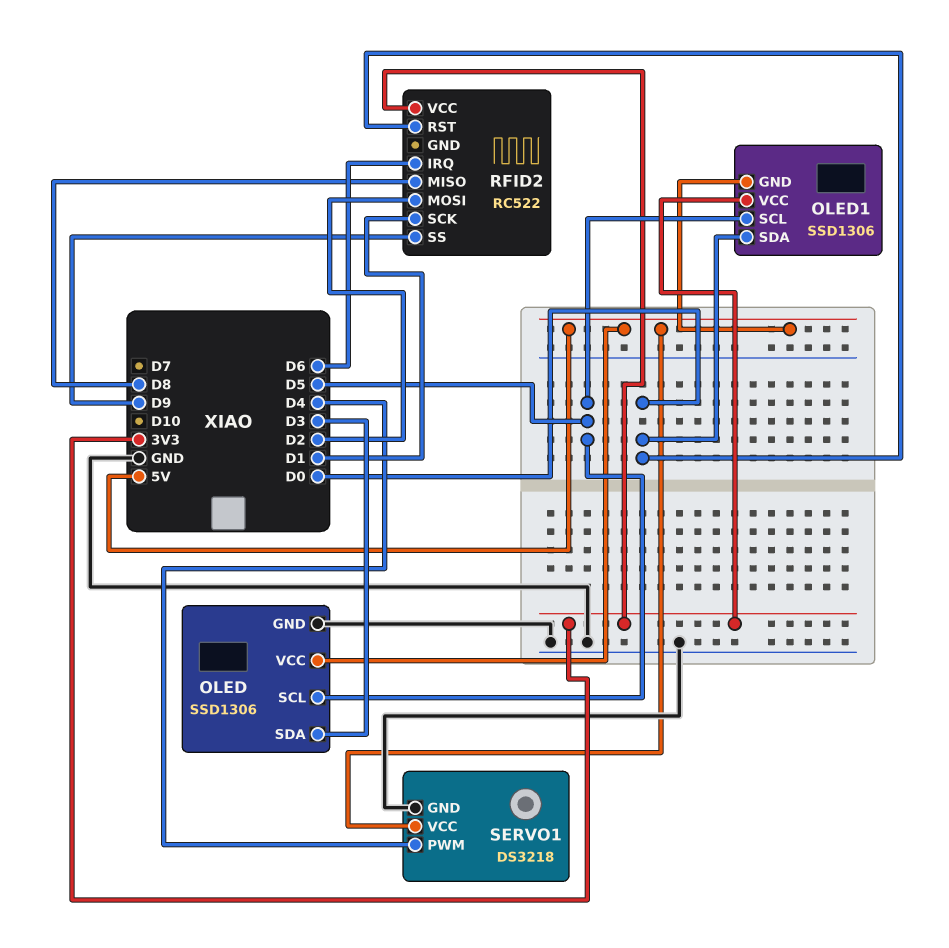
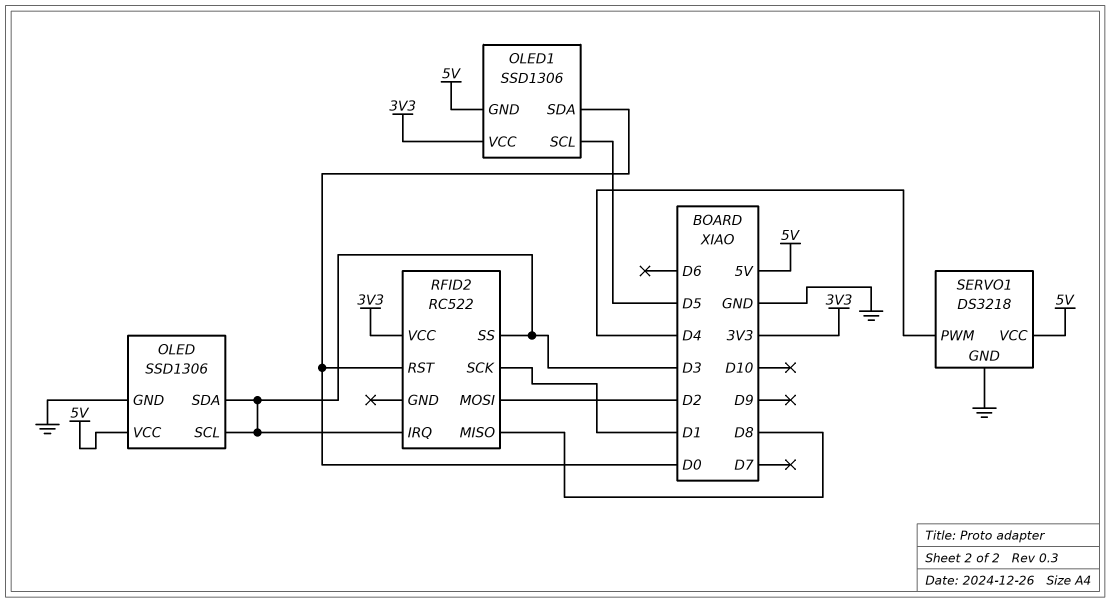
OLED pin SCL: D5 -> D3
RFID2 pin IRQ: D6 -> D3
RFID2 pin SS: D9 -> D3

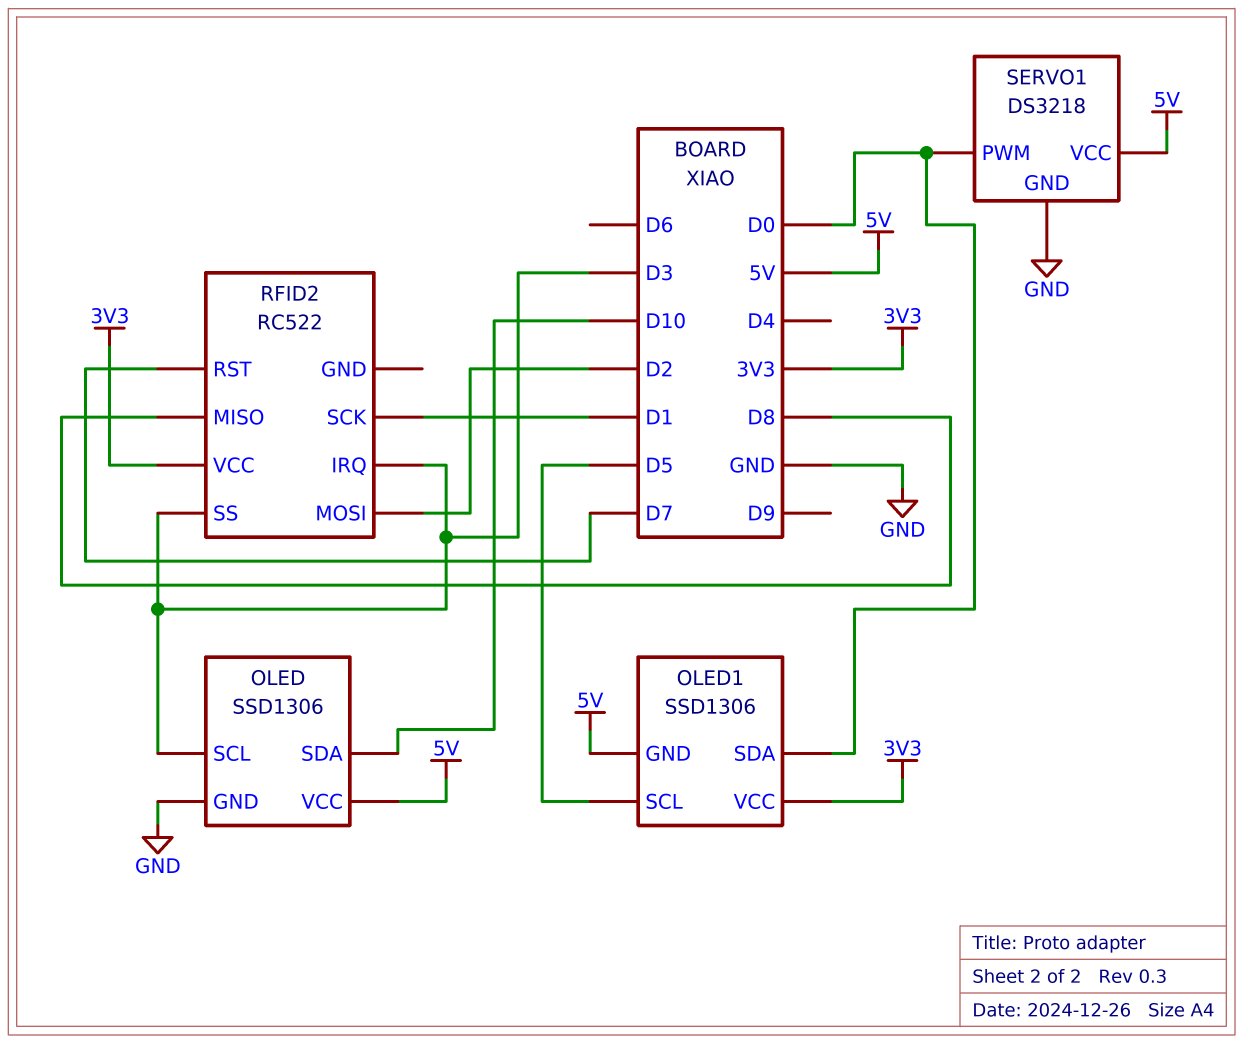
OLED pin SDA: D3 -> D10
RFID2 pin RST: D0 -> D7
SERVO1 pin PWM: D4 -> D0

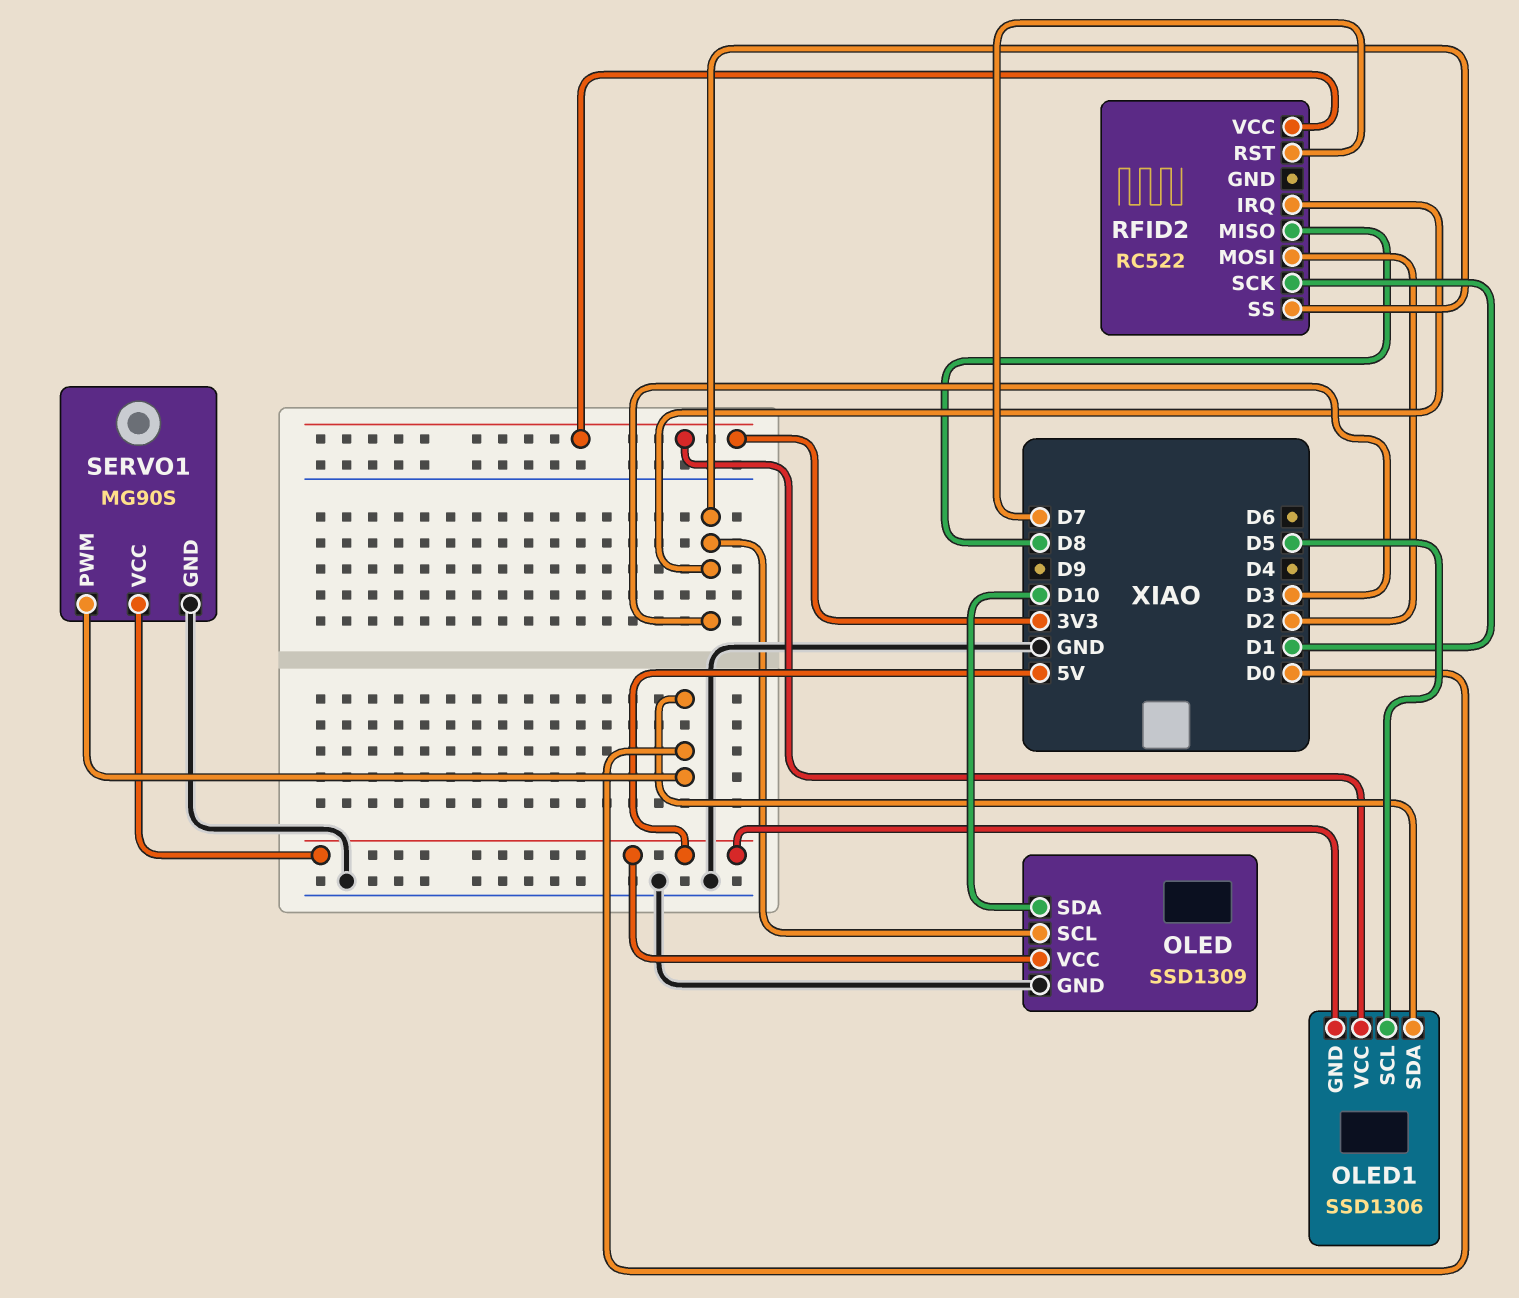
OLED: SSD1306 -> SSD1309
SERVO1: DS3218 -> MG90S

